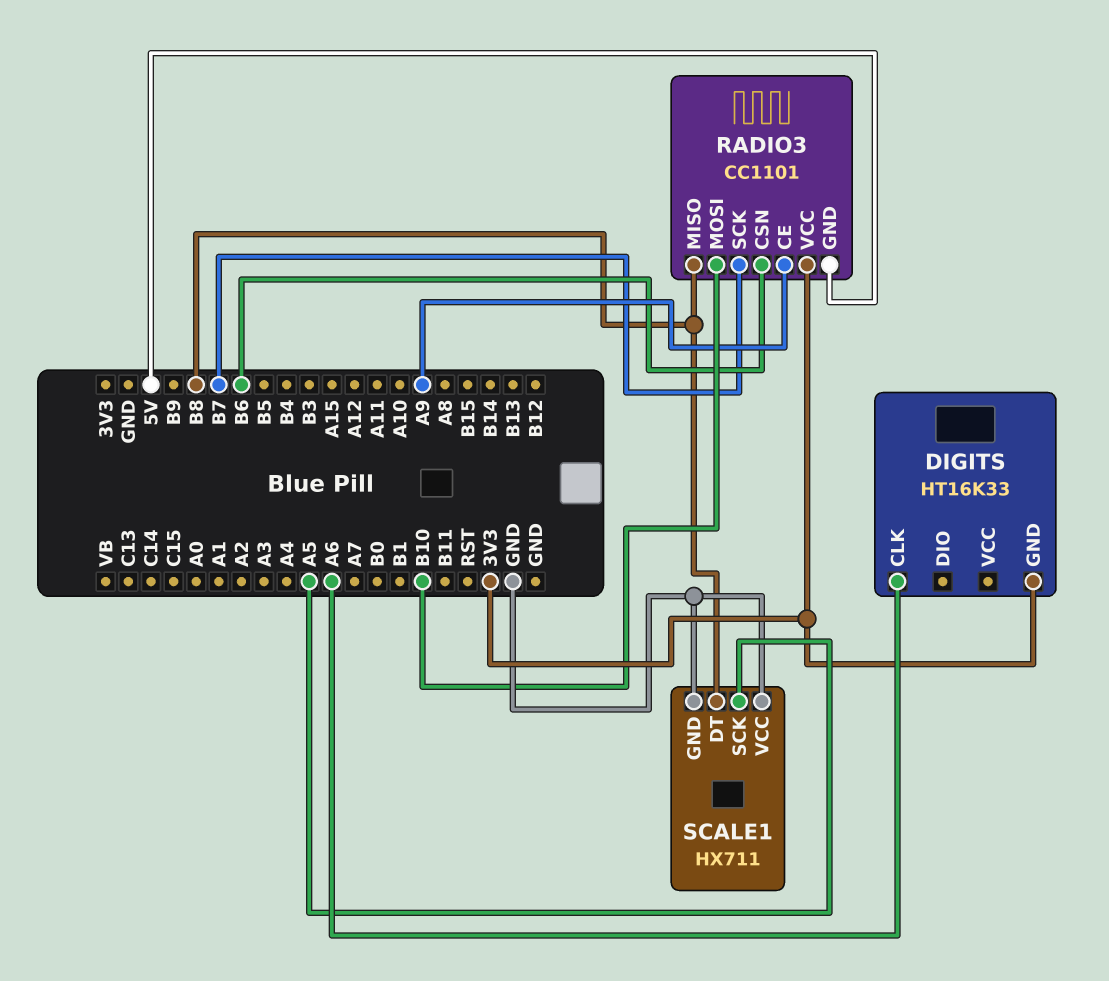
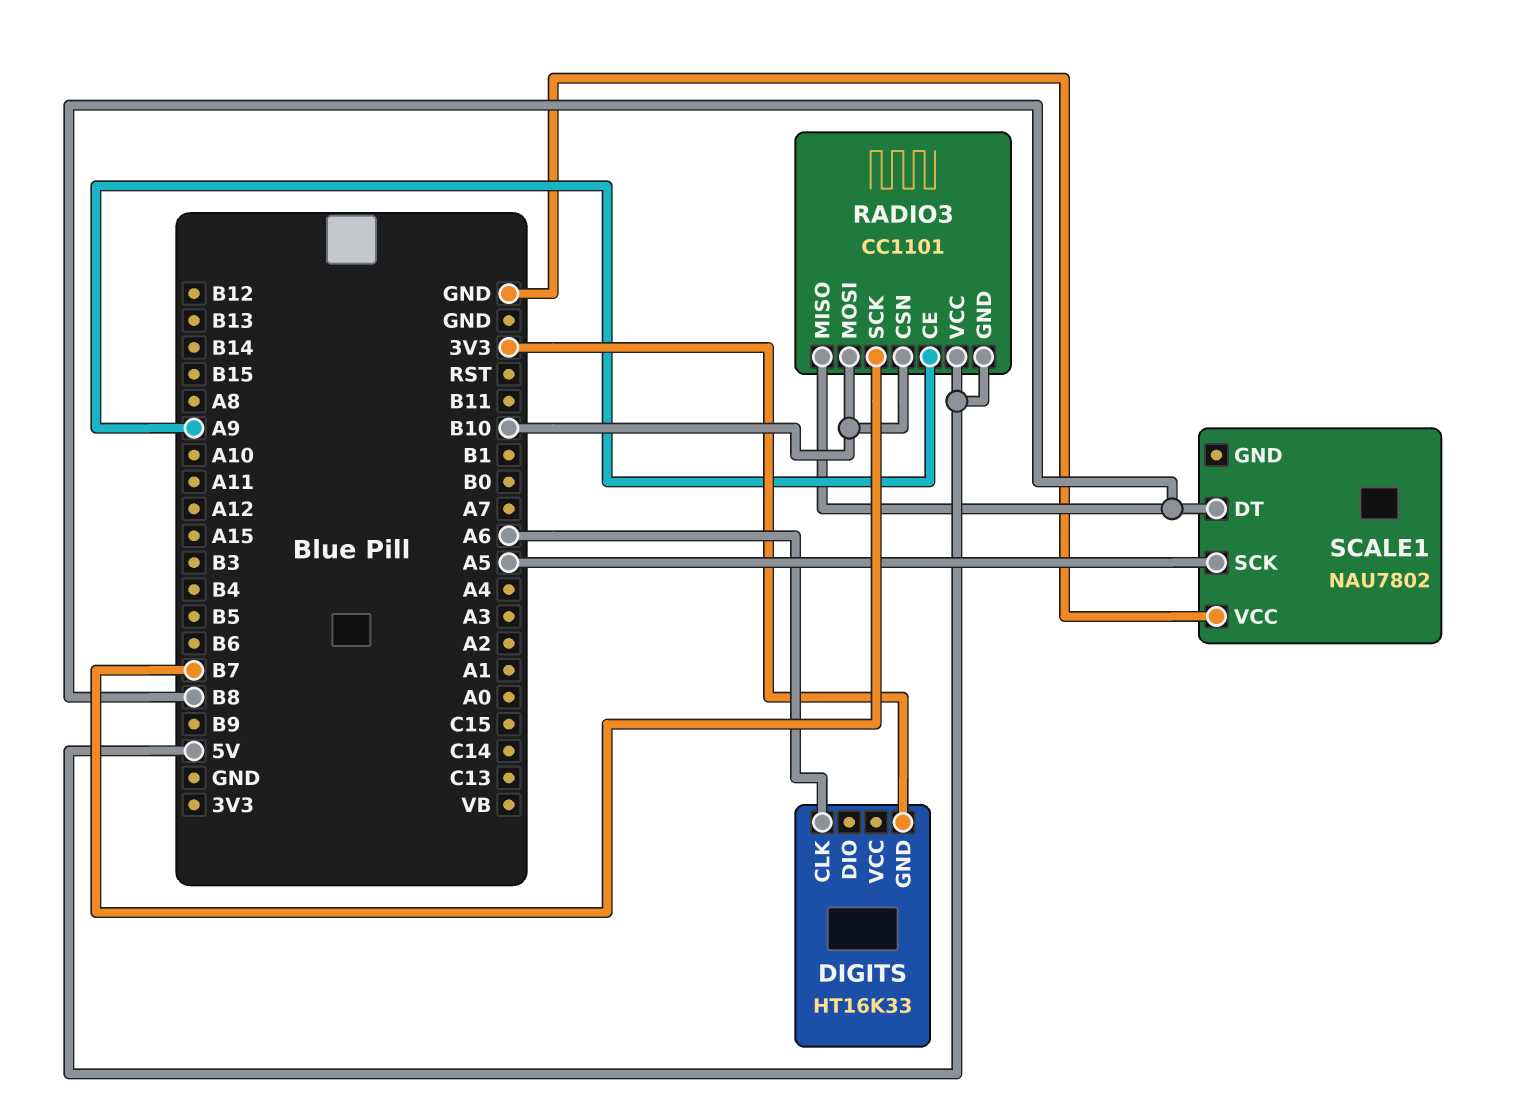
RADIO3 pin CSN: B6 -> B10
RADIO3 pin VCC: 3V3 -> 5V
SCALE1: HX711 -> NAU7802
SCALE1 pin GND: GND -> none

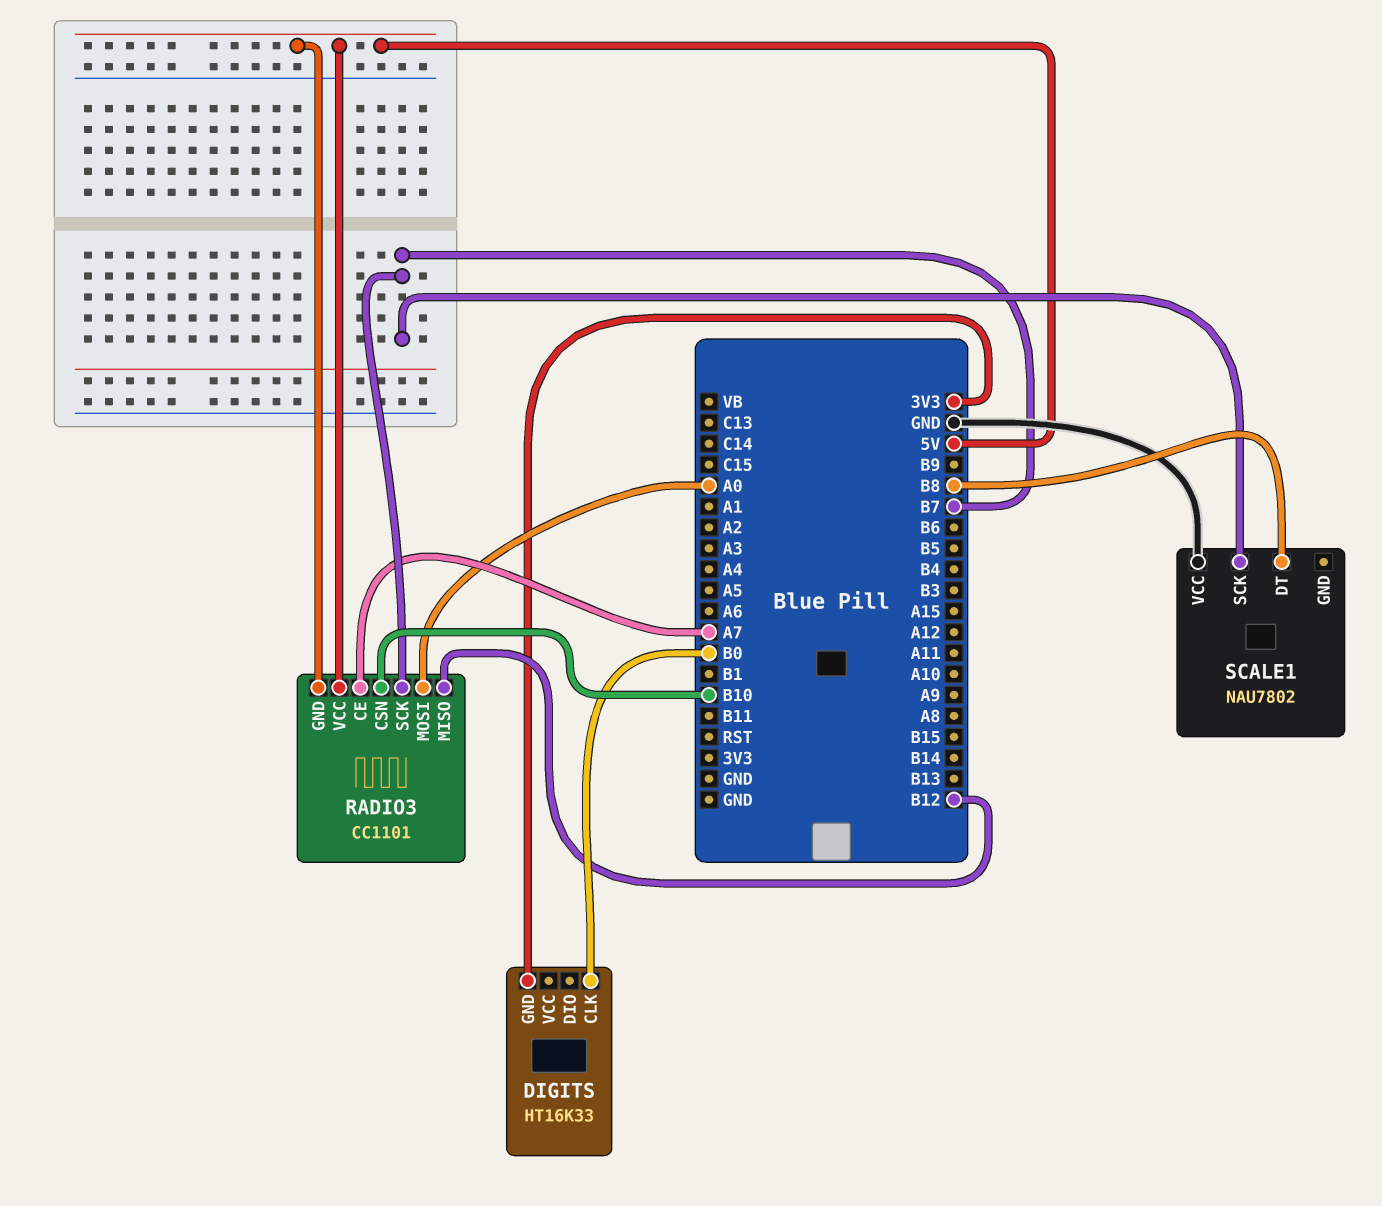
DIGITS pin CLK: A6 -> B0
RADIO3 pin CE: A9 -> A7
RADIO3 pin MISO: B8 -> B12
RADIO3 pin MOSI: B10 -> A0
SCALE1 pin SCK: A5 -> B7

